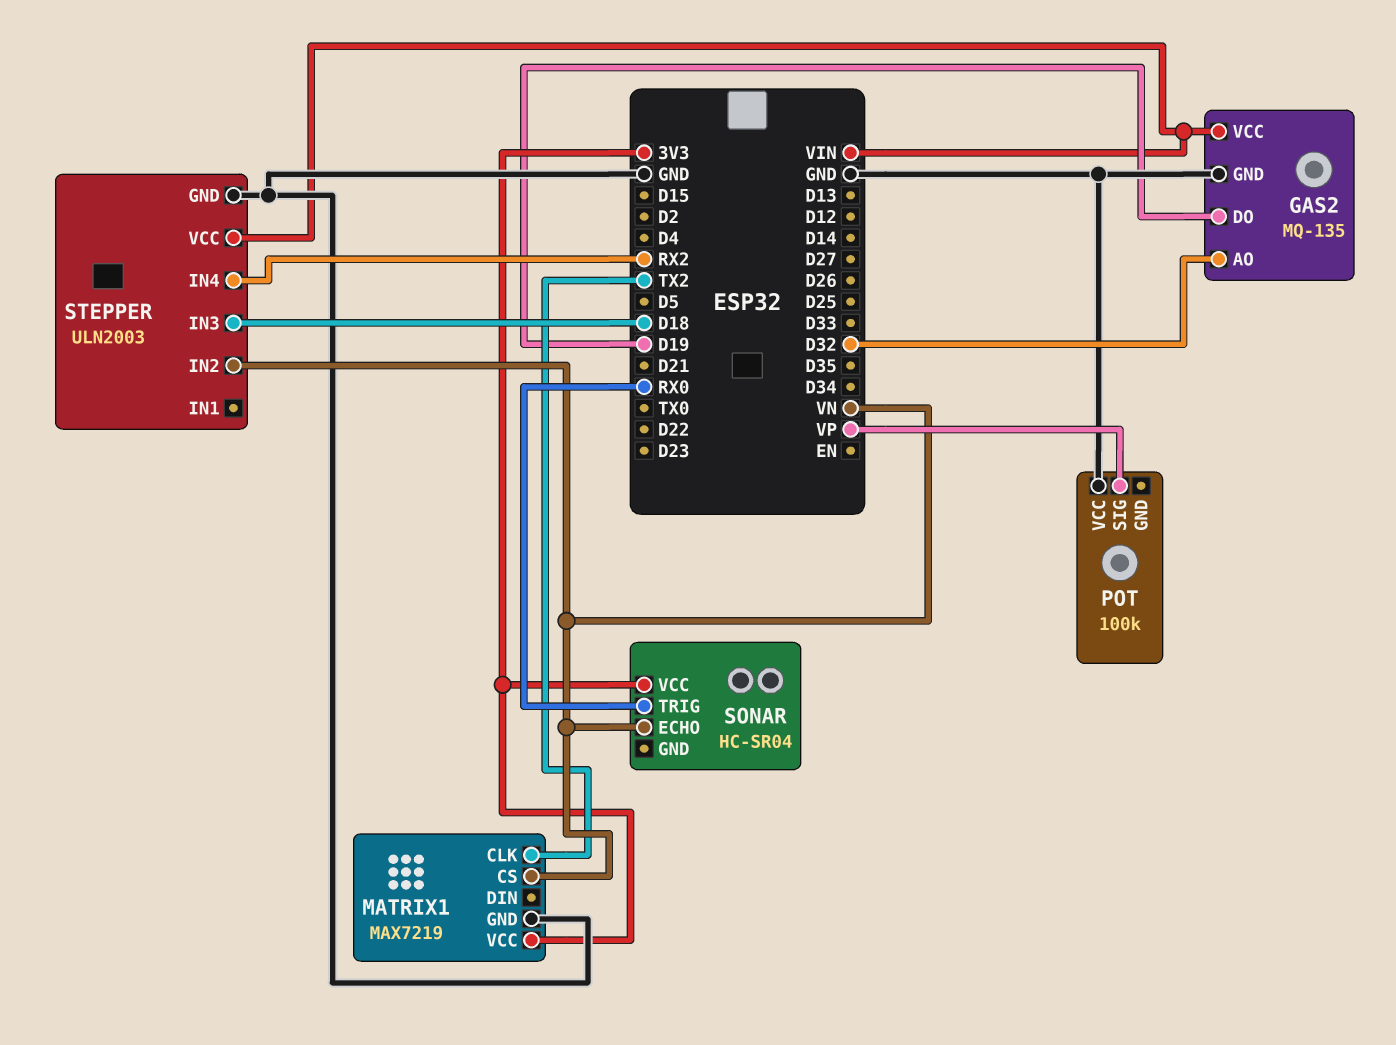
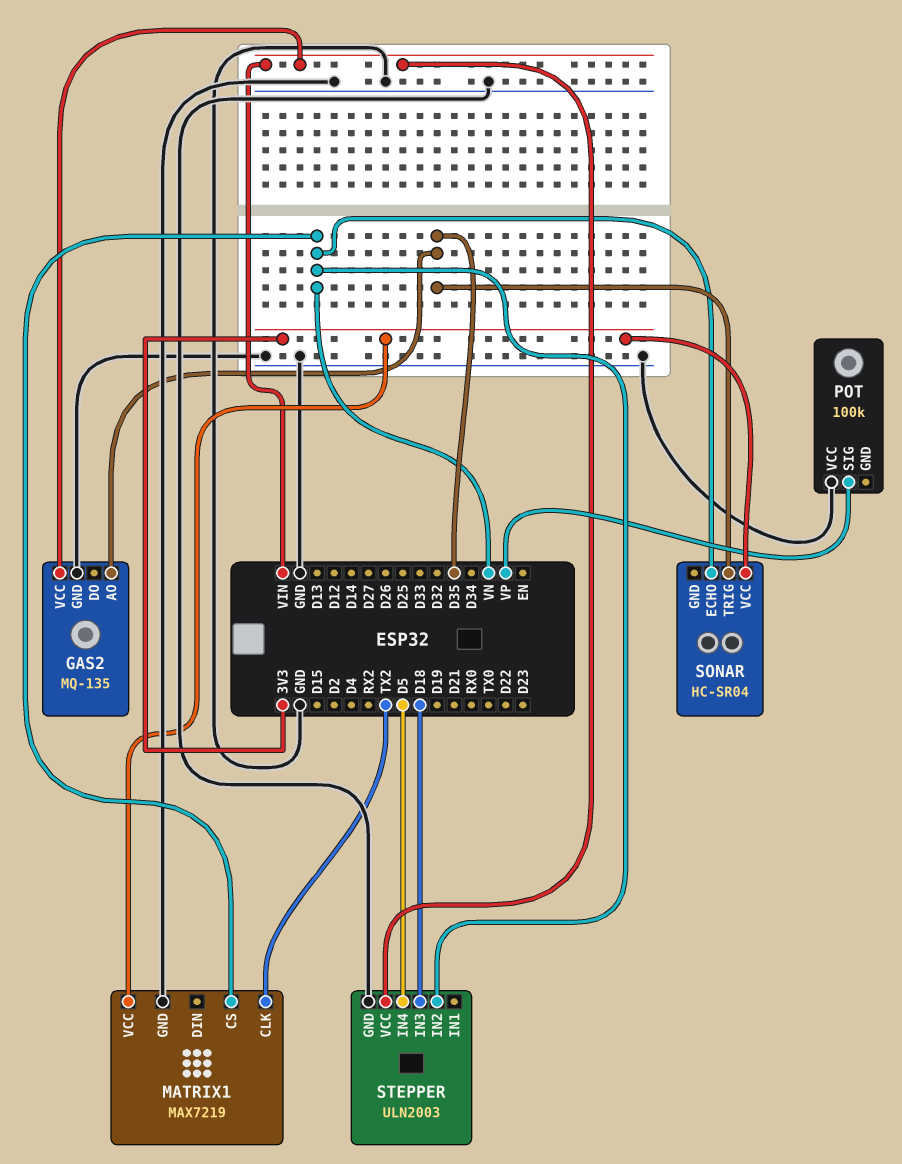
GAS2 pin AO: D32 -> D35
GAS2 pin DO: D19 -> none
SONAR pin TRIG: RX0 -> D35
STEPPER pin IN4: RX2 -> D5

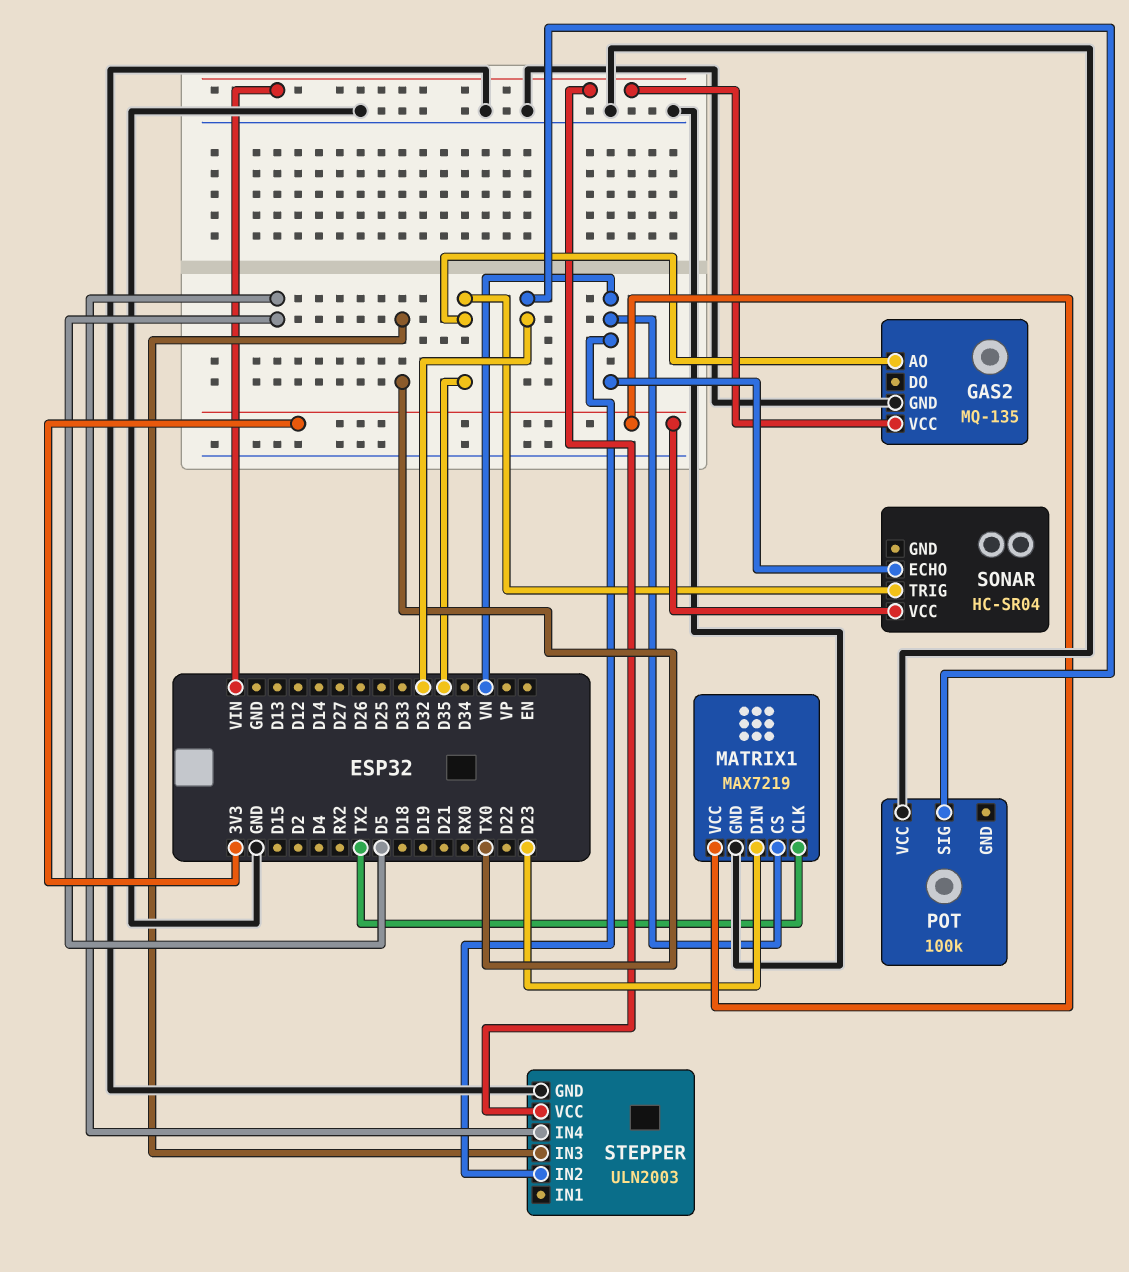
MATRIX1 pin DIN: none -> D23
POT pin SIG: VP -> D32
STEPPER pin IN3: D18 -> TX0

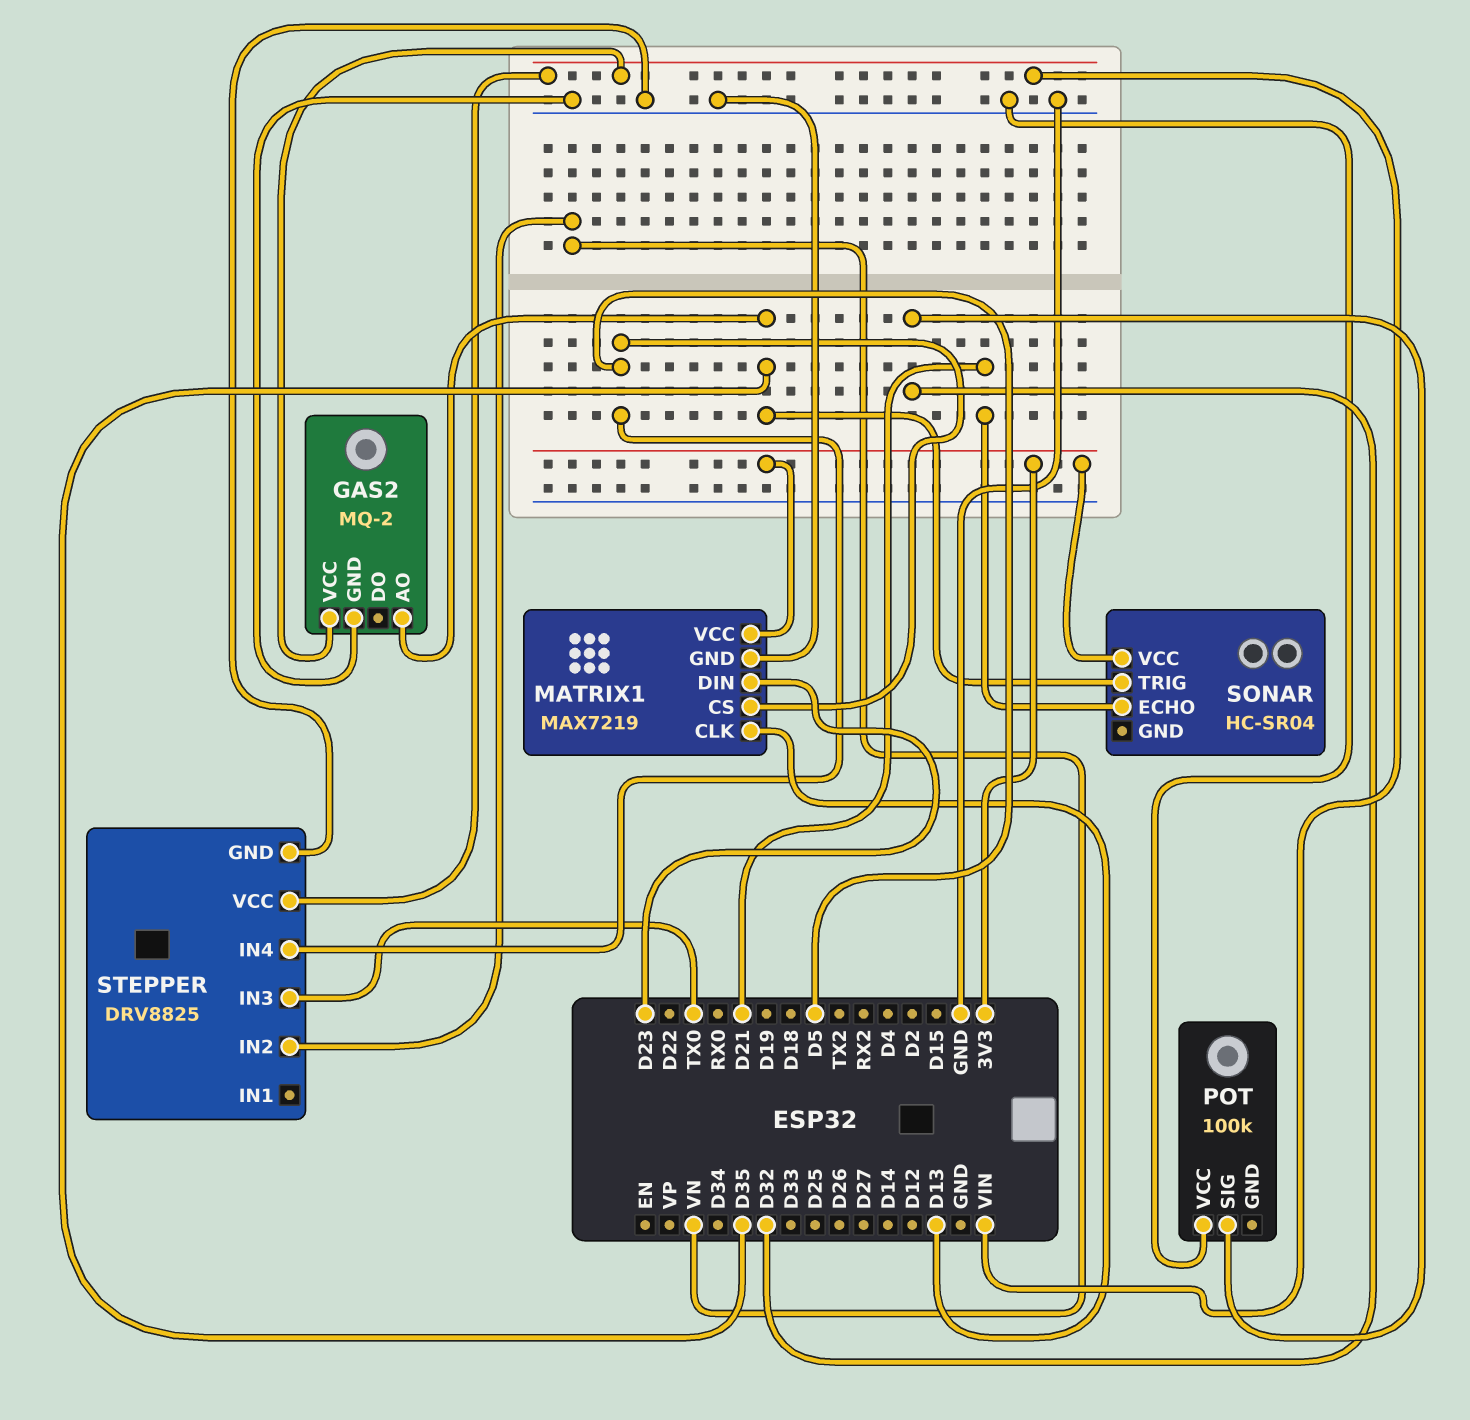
GAS2: MQ-135 -> MQ-2
MATRIX1 pin CLK: TX2 -> D13
MATRIX1 pin CS: VN -> D5
SONAR pin ECHO: VN -> D21
STEPPER: ULN2003 -> DRV8825

